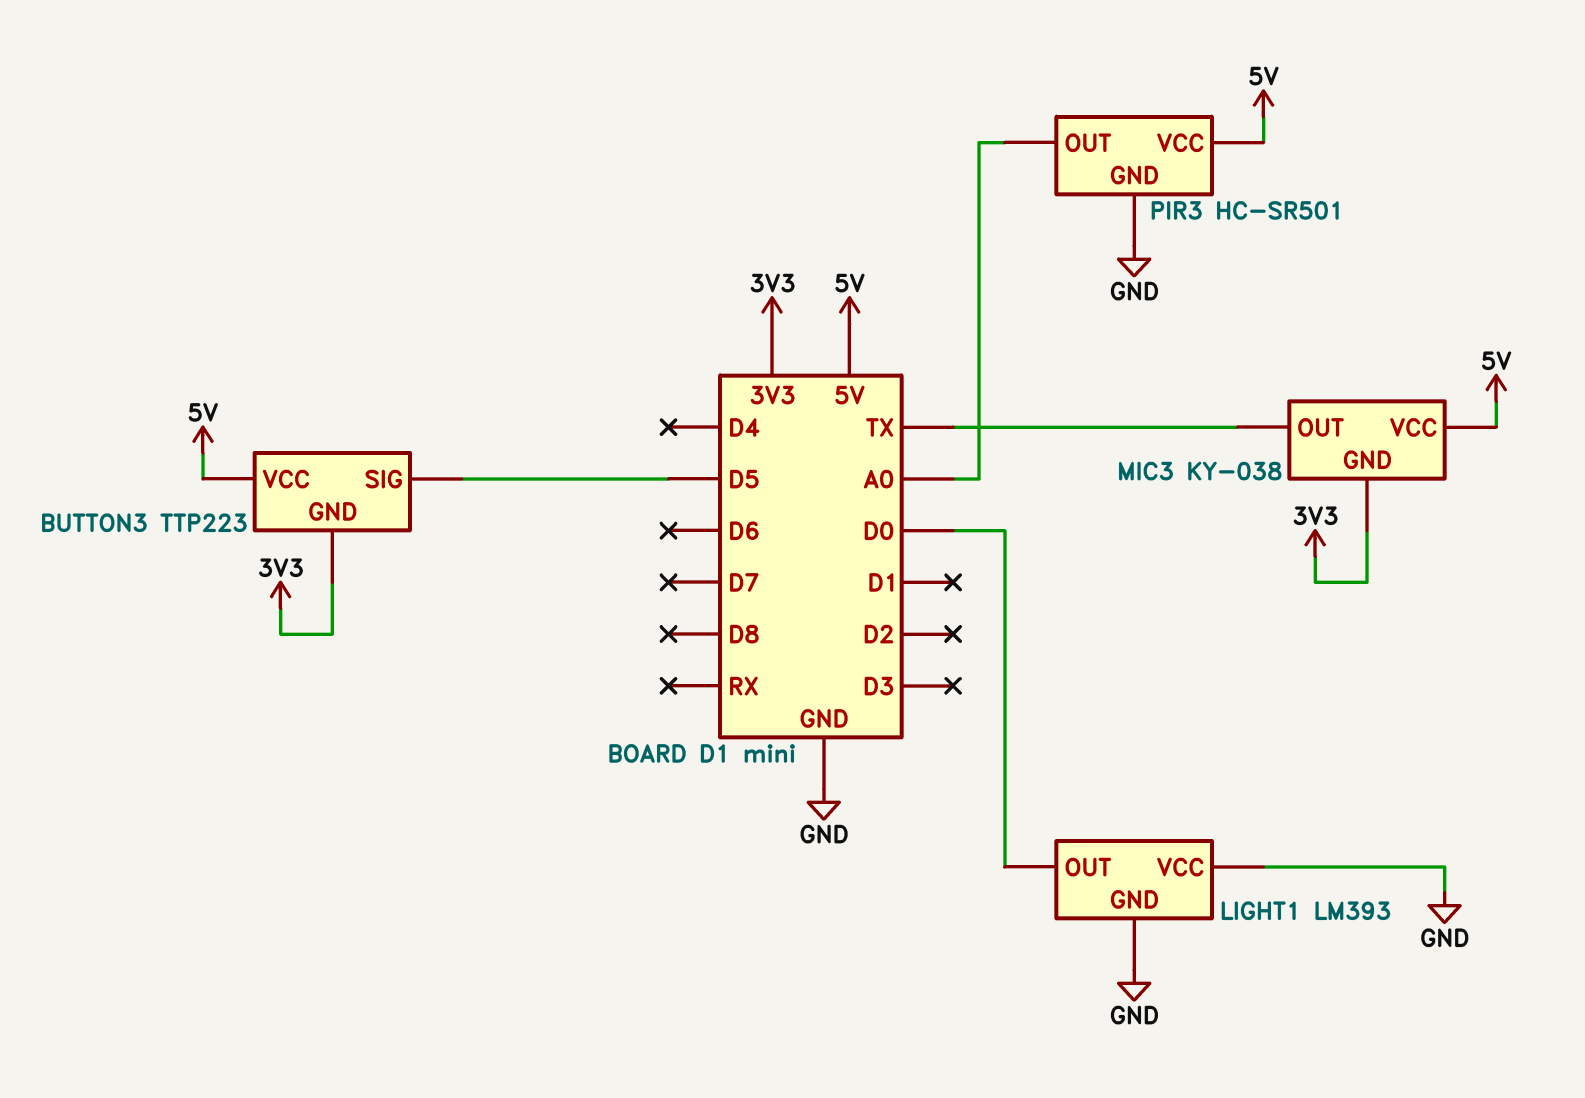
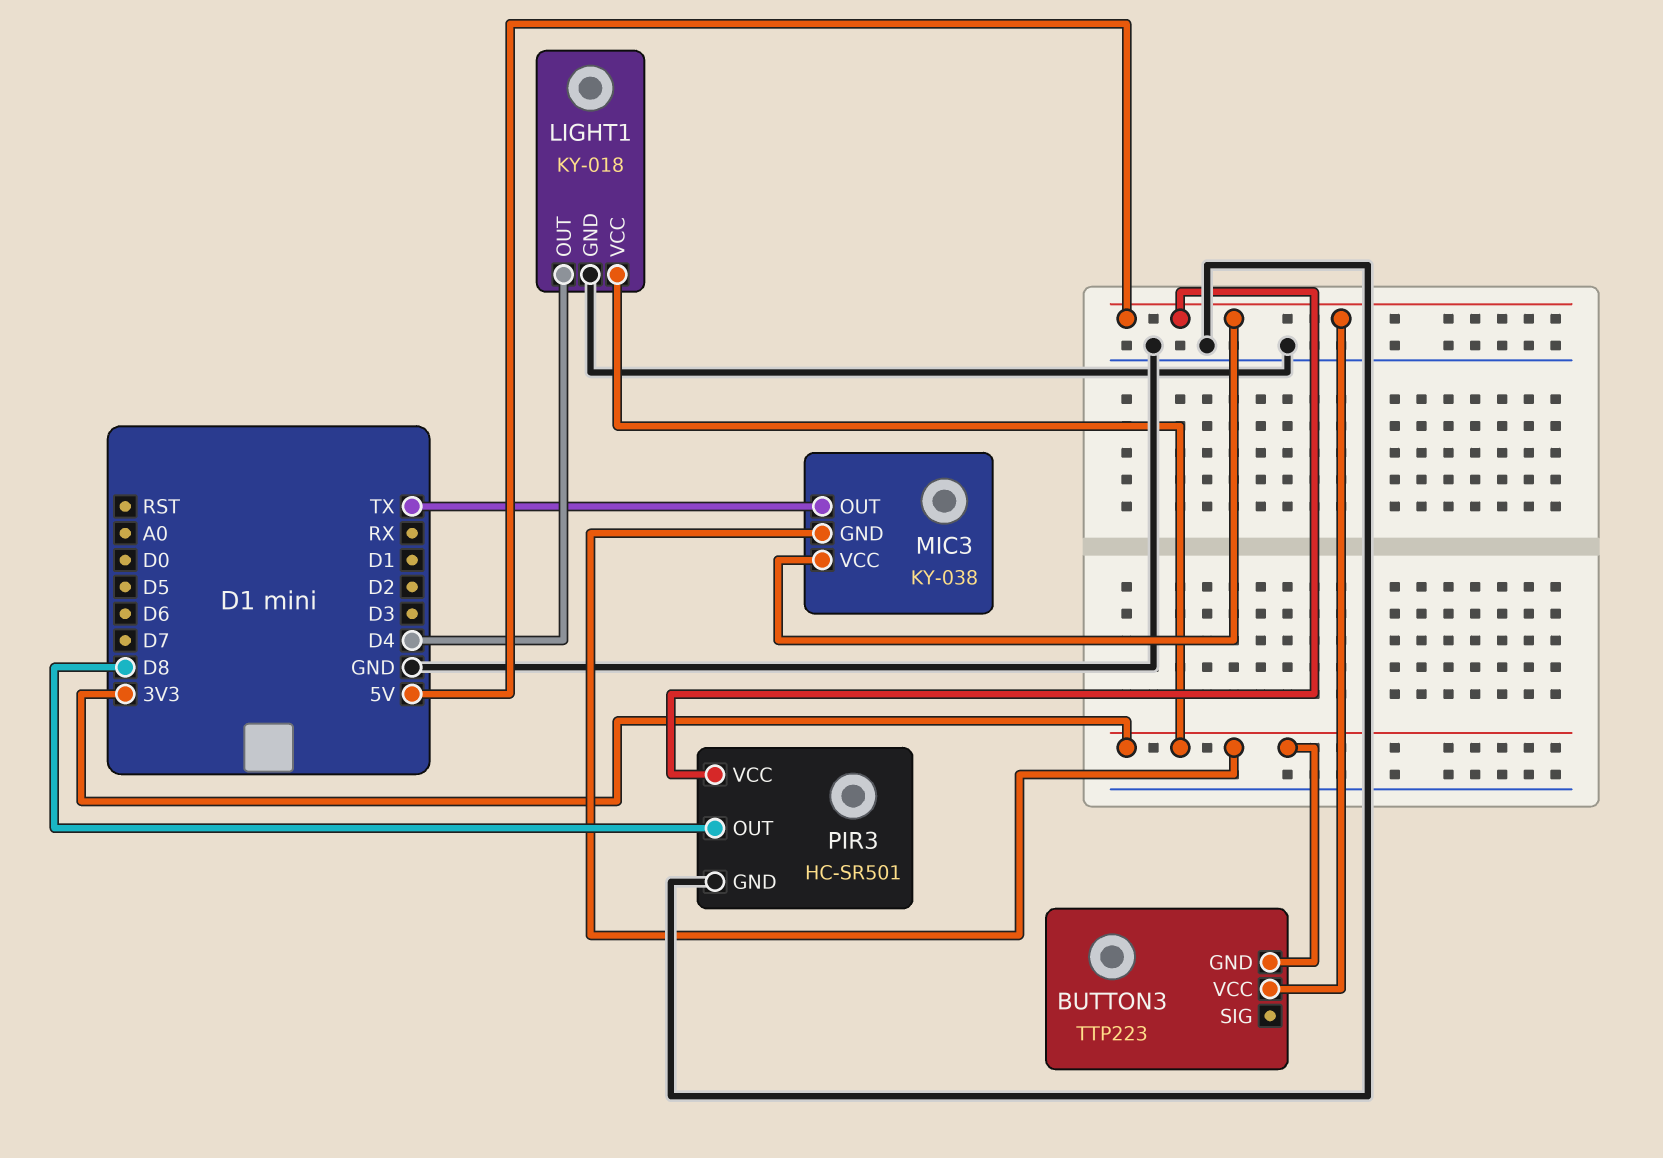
BUTTON3 pin SIG: D5 -> none
LIGHT1: LM393 -> KY-018
LIGHT1 pin OUT: D0 -> D4
LIGHT1 pin VCC: GND -> 3V3
PIR3 pin OUT: A0 -> D8

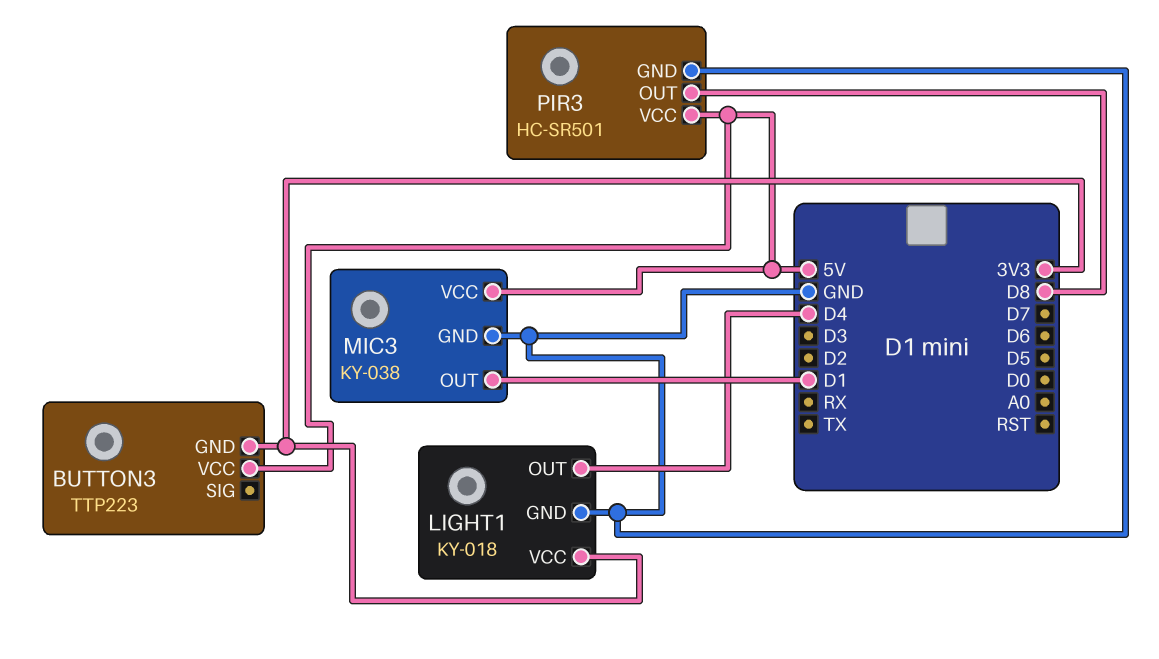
MIC3 pin GND: 3V3 -> GND
MIC3 pin OUT: TX -> D1

